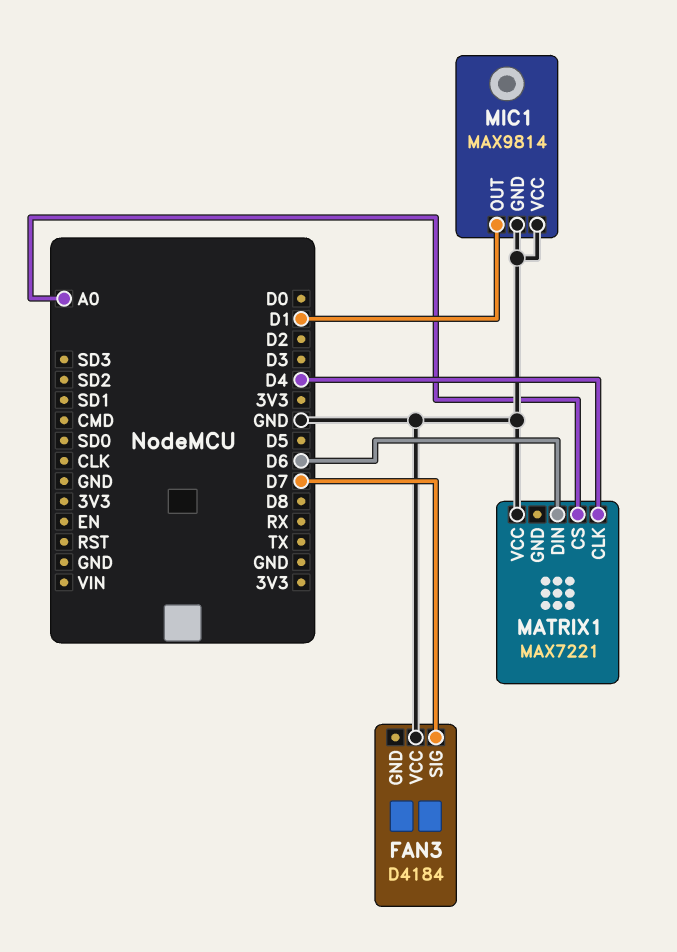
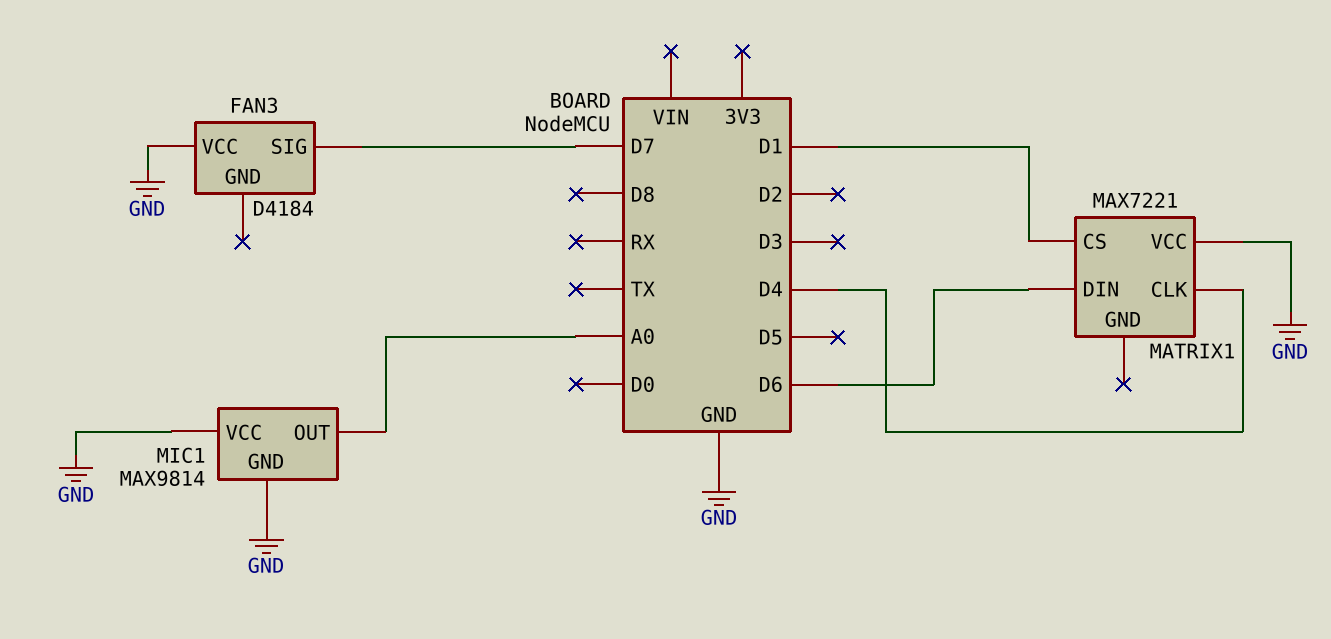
MATRIX1 pin CS: A0 -> D1
MIC1 pin OUT: D1 -> A0

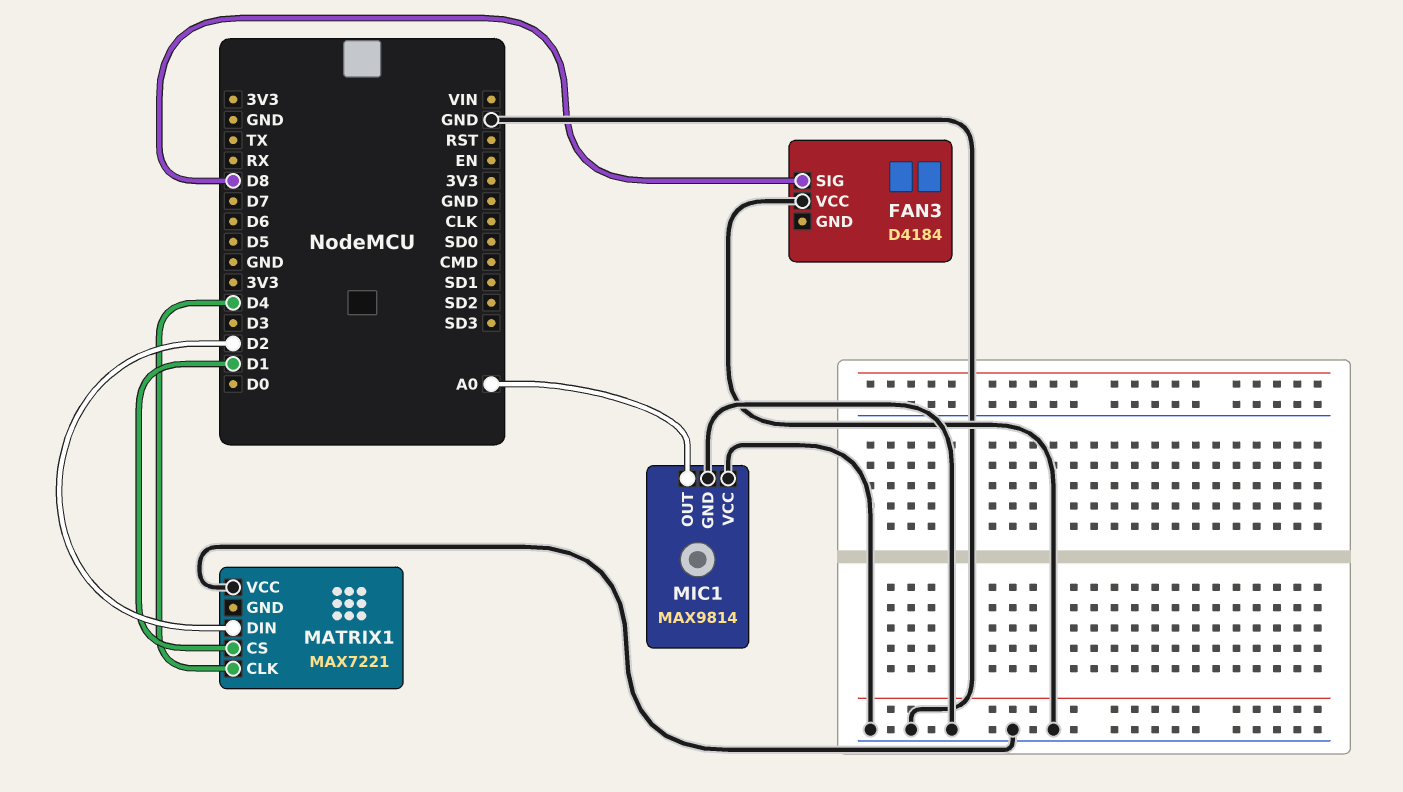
FAN3 pin SIG: D7 -> D8
MATRIX1 pin DIN: D6 -> D2

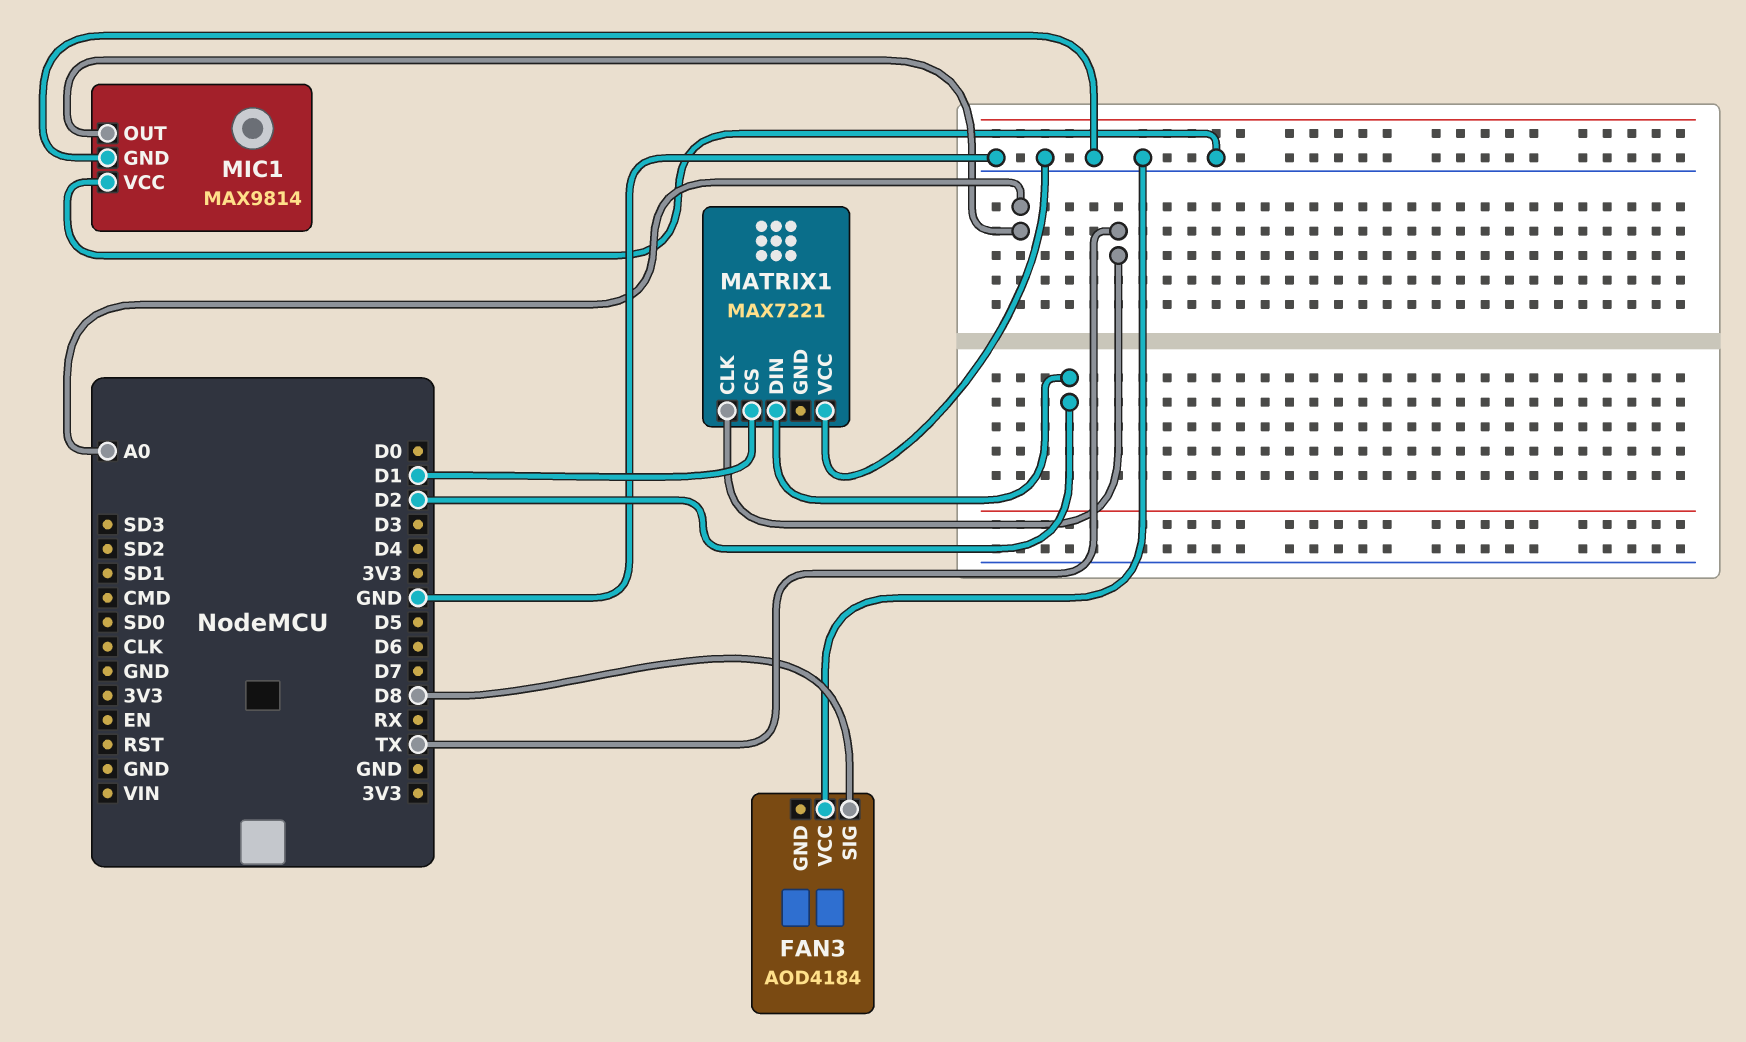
FAN3: D4184 -> AOD4184
MATRIX1 pin CLK: D4 -> TX

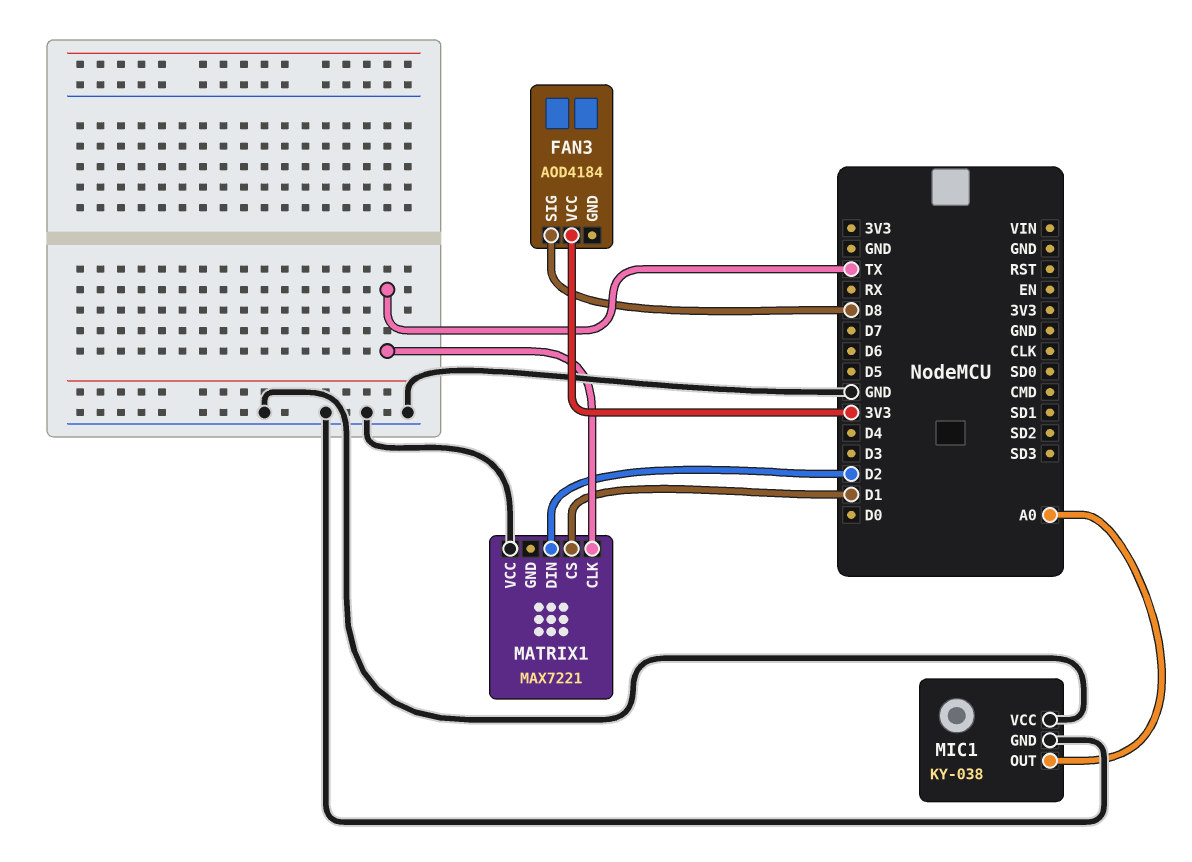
FAN3 pin VCC: GND -> 3V3
MIC1: MAX9814 -> KY-038

